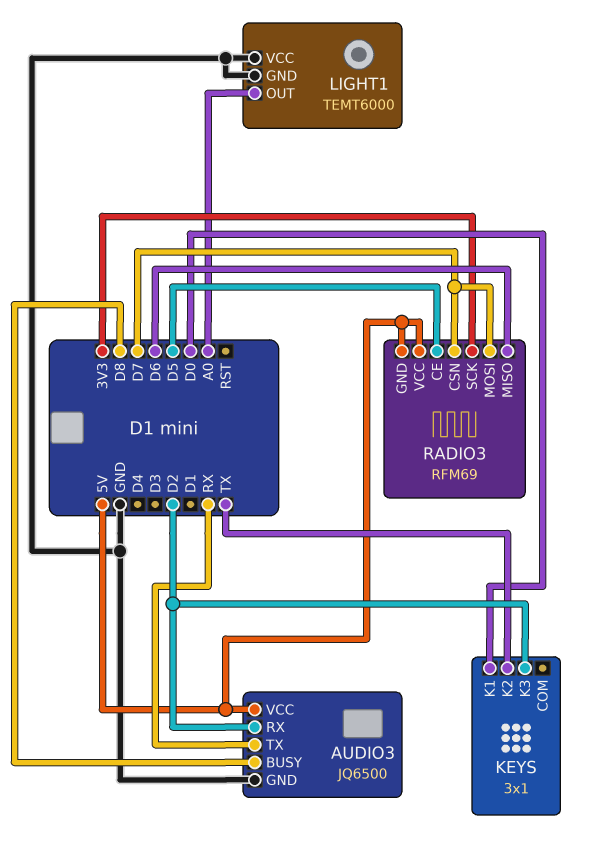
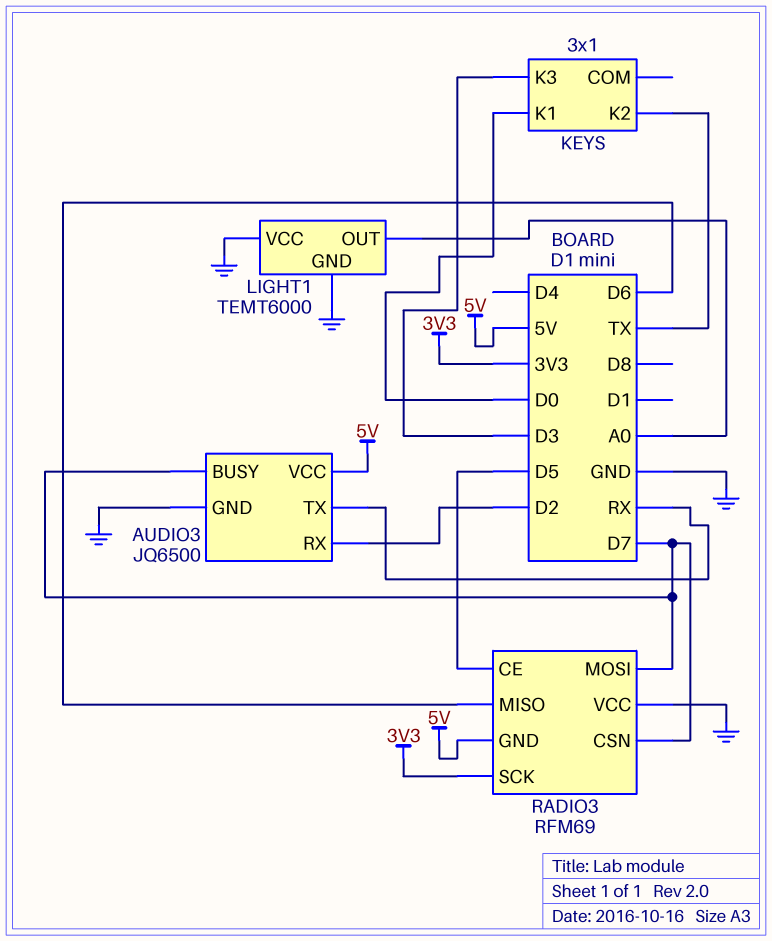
AUDIO3 pin BUSY: D8 -> D7
KEYS pin K3: D2 -> D3
RADIO3 pin VCC: 5V -> GND

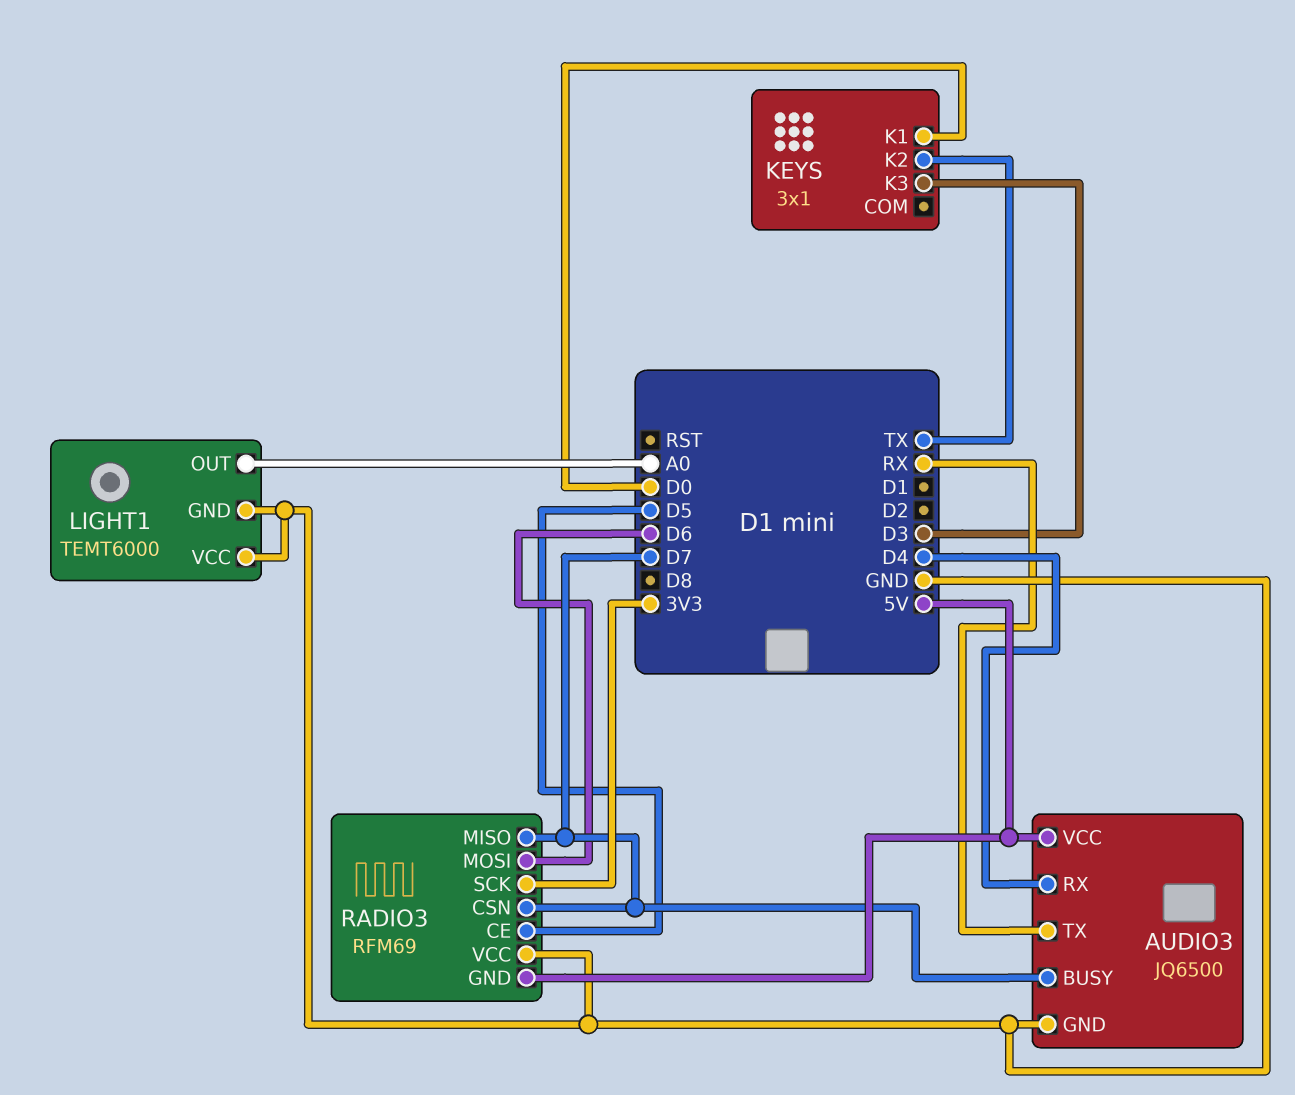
AUDIO3 pin RX: D2 -> D4
RADIO3 pin MISO: D6 -> D7
RADIO3 pin MOSI: D7 -> D6

